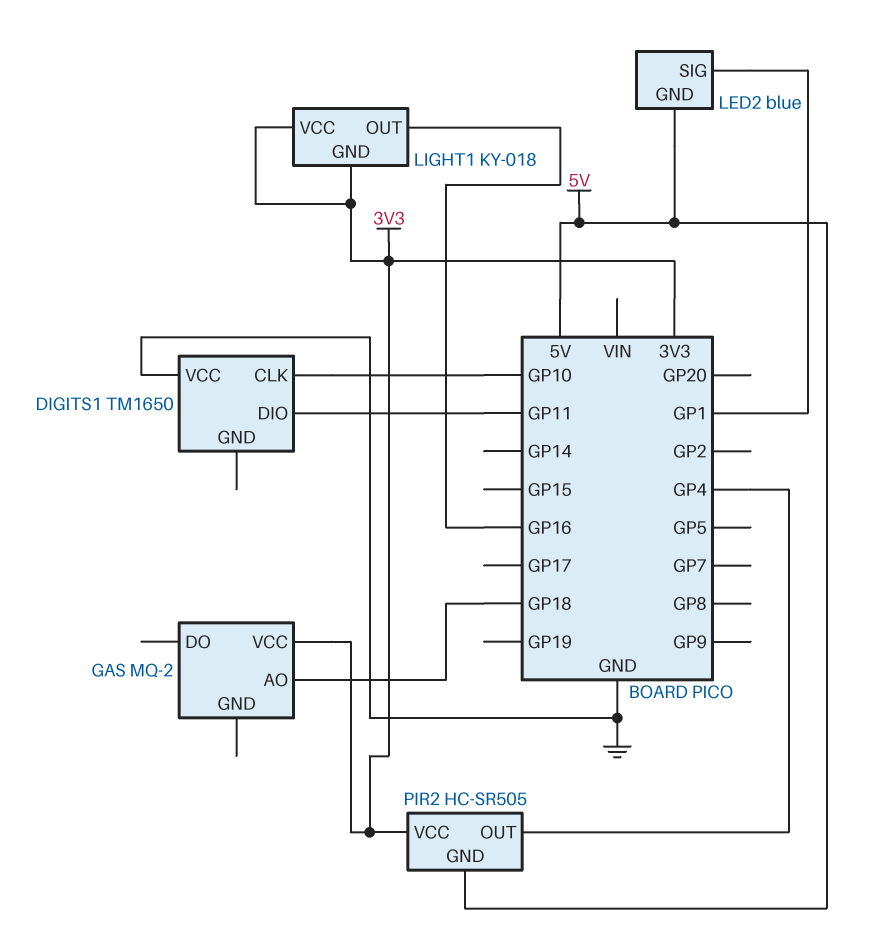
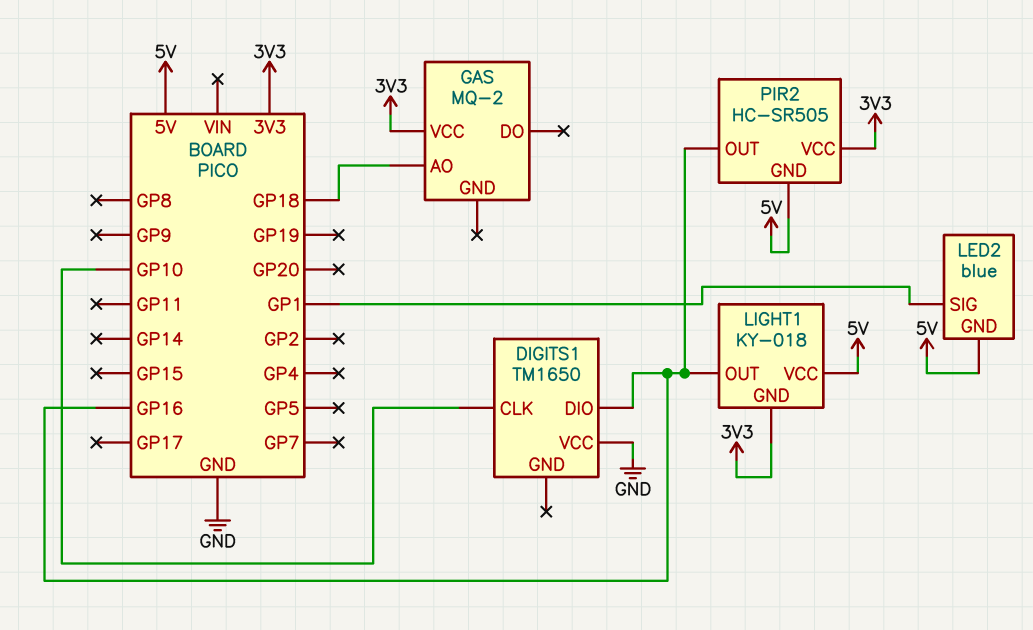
DIGITS1 pin DIO: GP11 -> GP16
LIGHT1 pin VCC: 3V3 -> 5V
PIR2 pin OUT: GP4 -> GP16

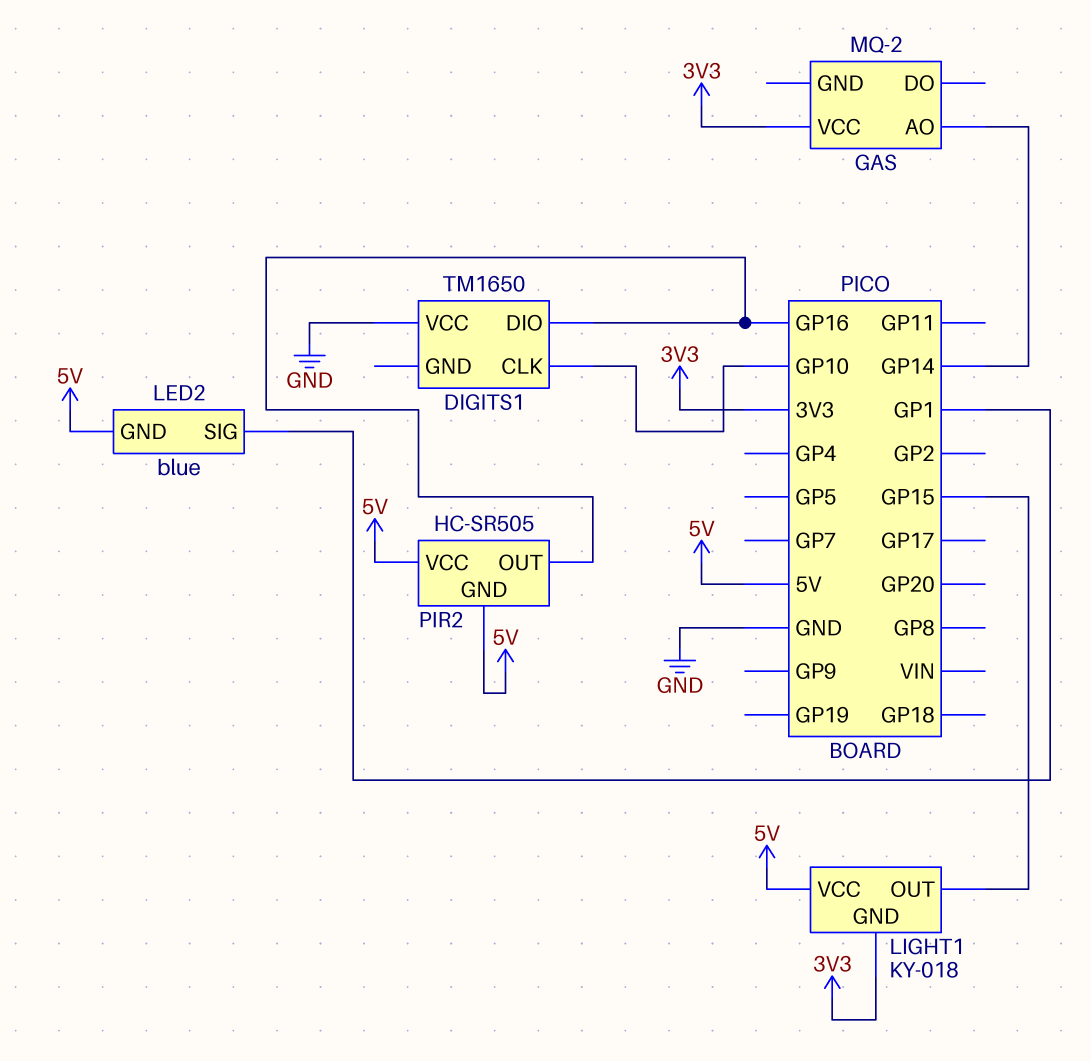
GAS pin AO: GP18 -> GP14
LIGHT1 pin OUT: GP16 -> GP15
PIR2 pin VCC: 3V3 -> 5V

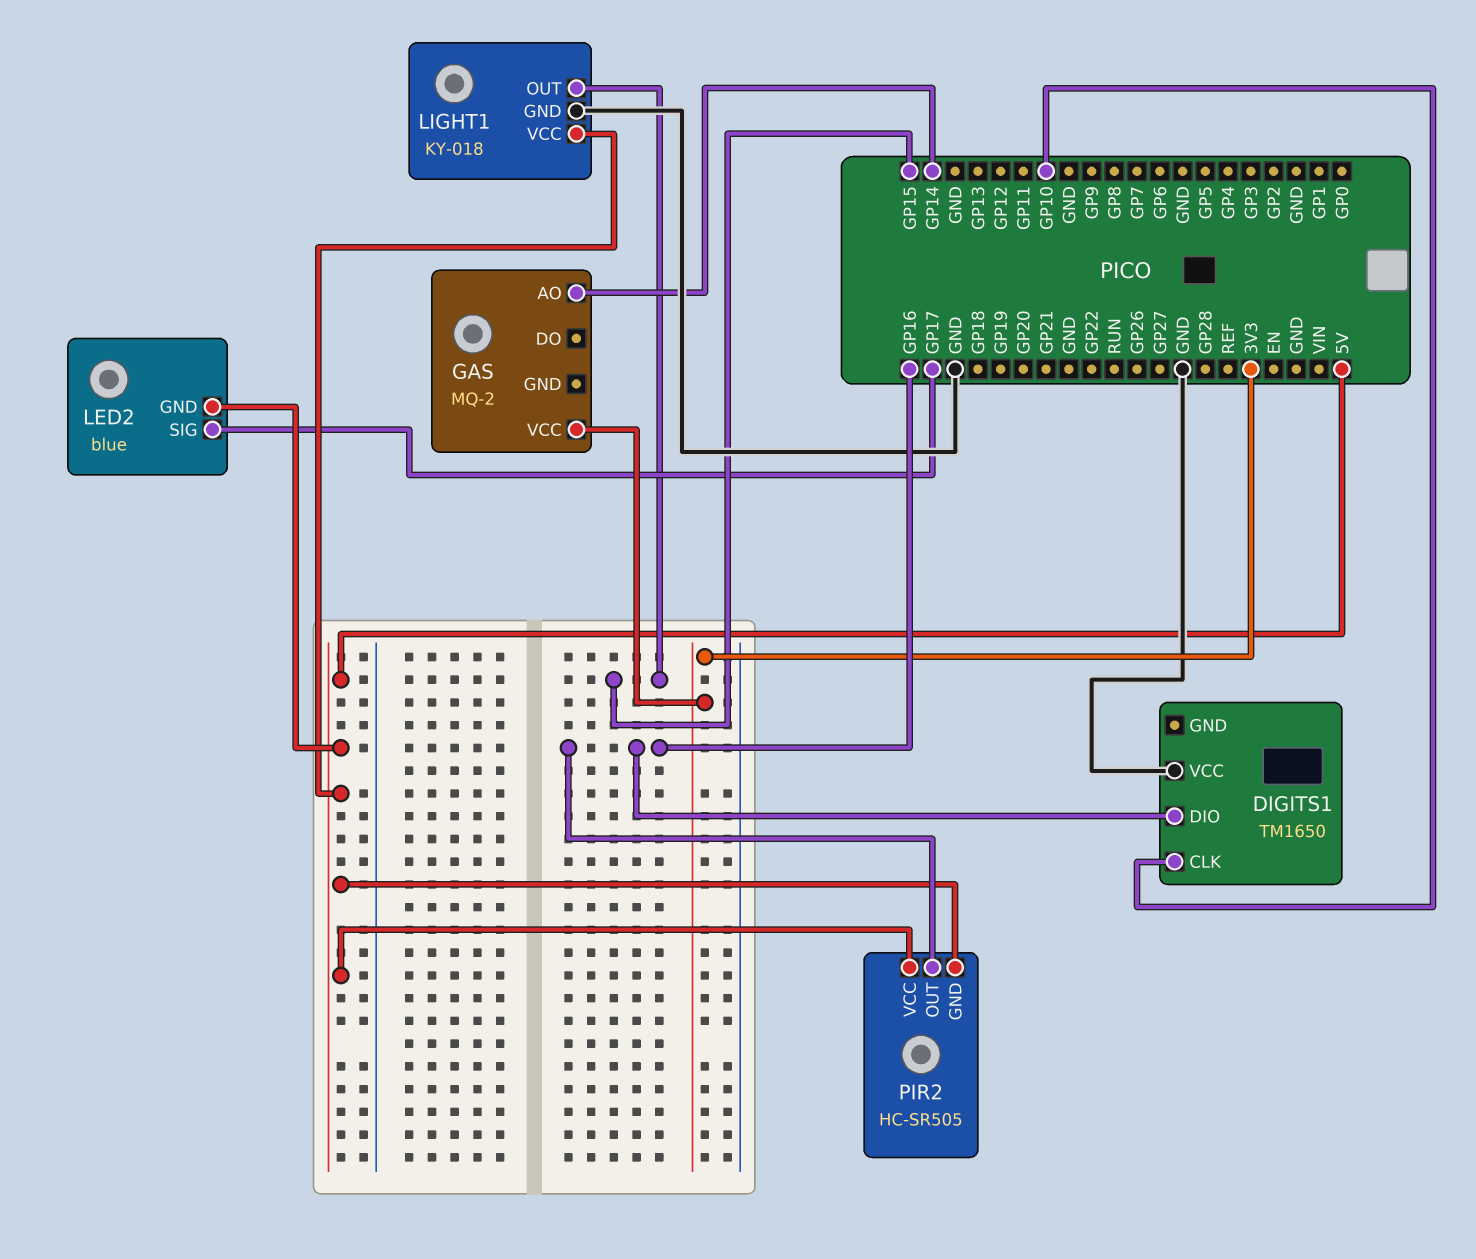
LED2 pin SIG: GP1 -> GP17
LIGHT1 pin GND: 3V3 -> GND

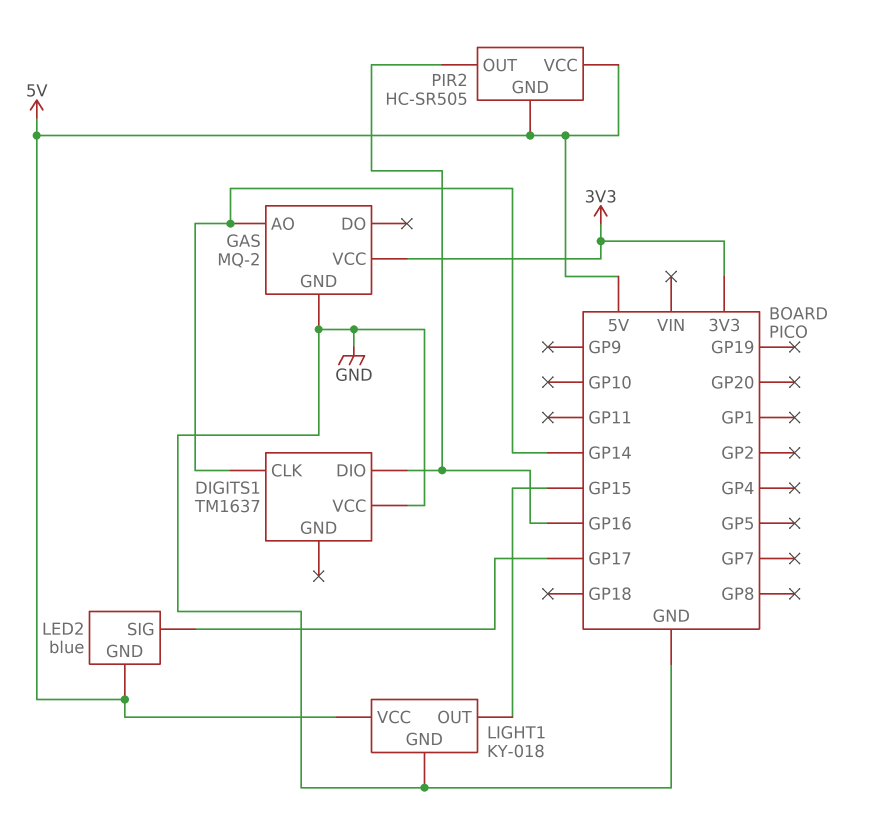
DIGITS1: TM1650 -> TM1637
DIGITS1 pin CLK: GP10 -> GP14
GAS pin GND: none -> GND

